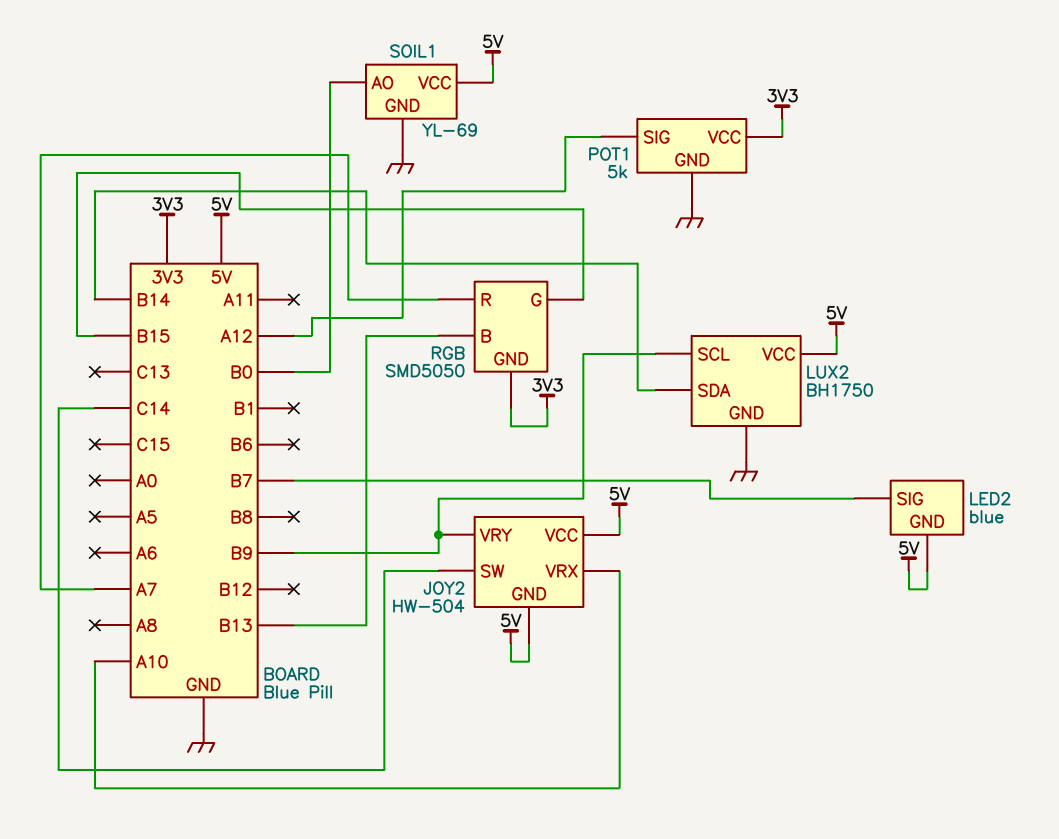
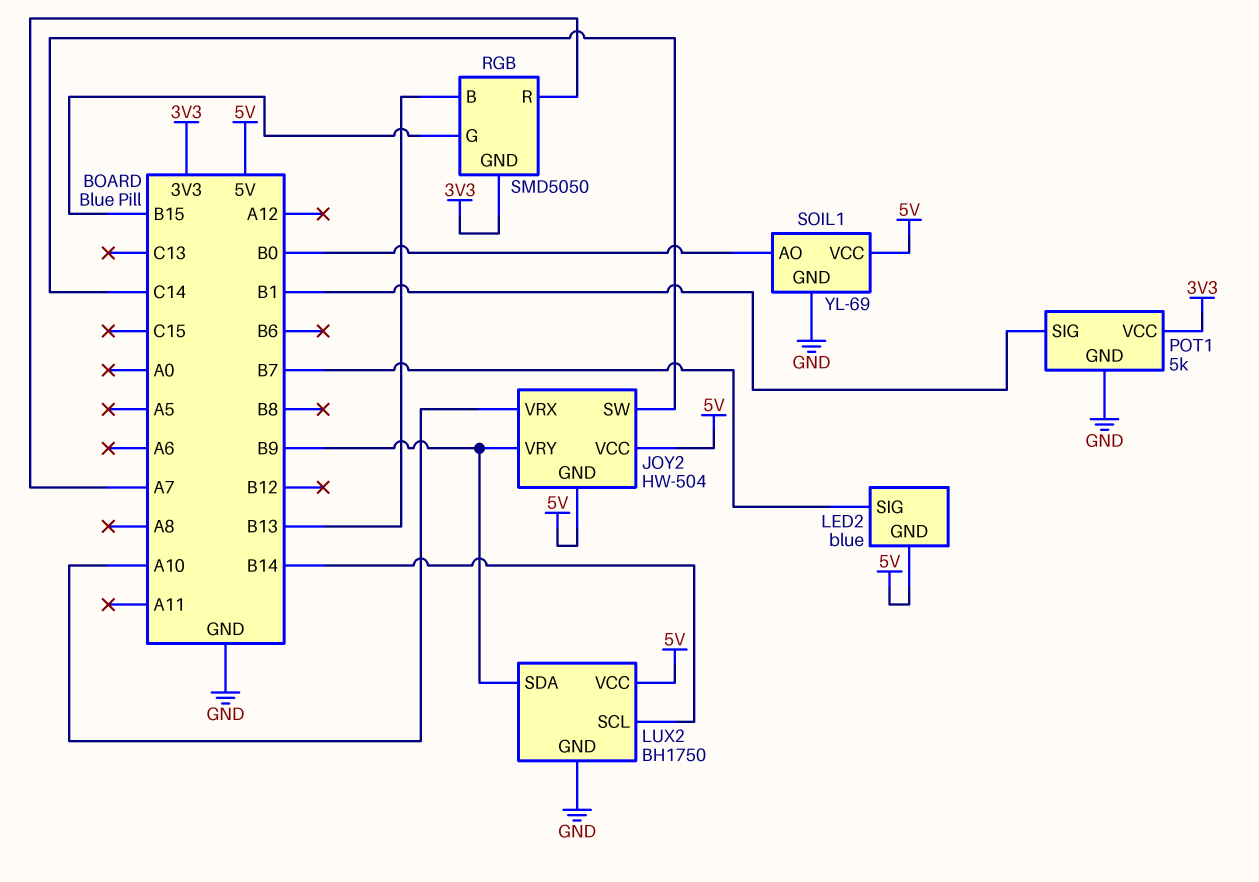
LUX2 pin SCL: B9 -> B14
LUX2 pin SDA: B14 -> B9
POT1 pin SIG: A12 -> B1

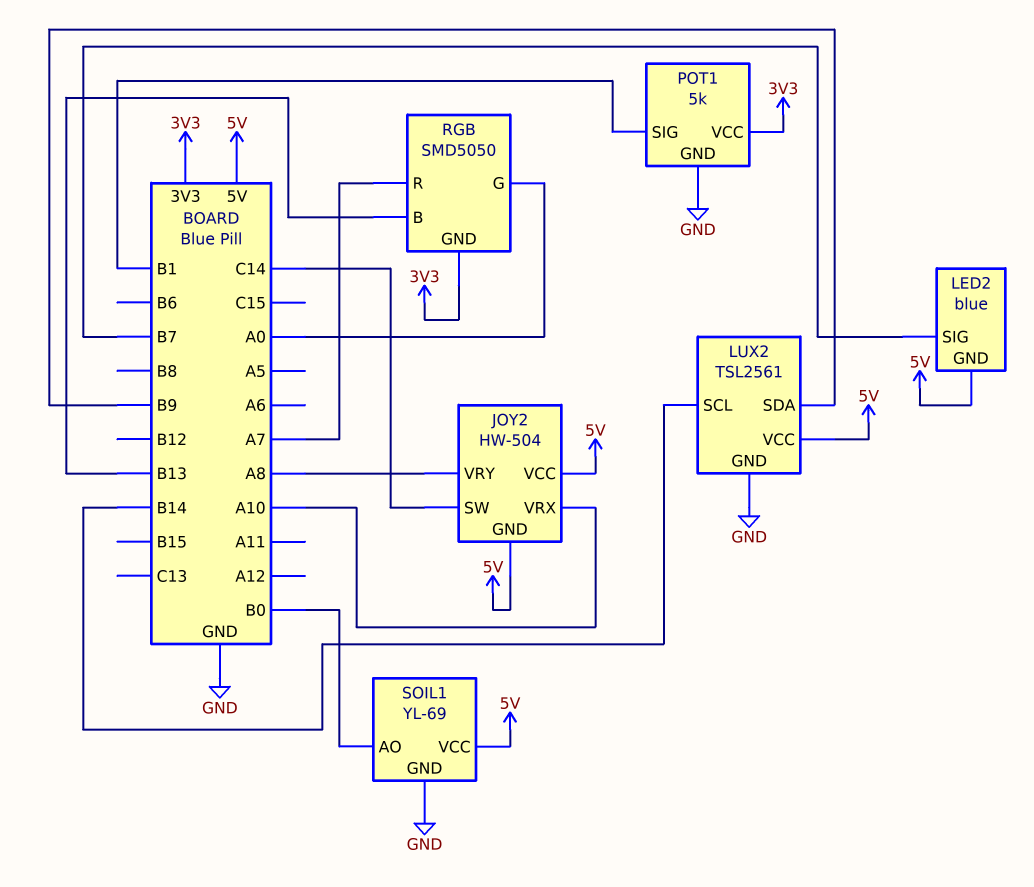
JOY2 pin VRY: B9 -> A8
LUX2: BH1750 -> TSL2561
RGB pin G: B15 -> A0

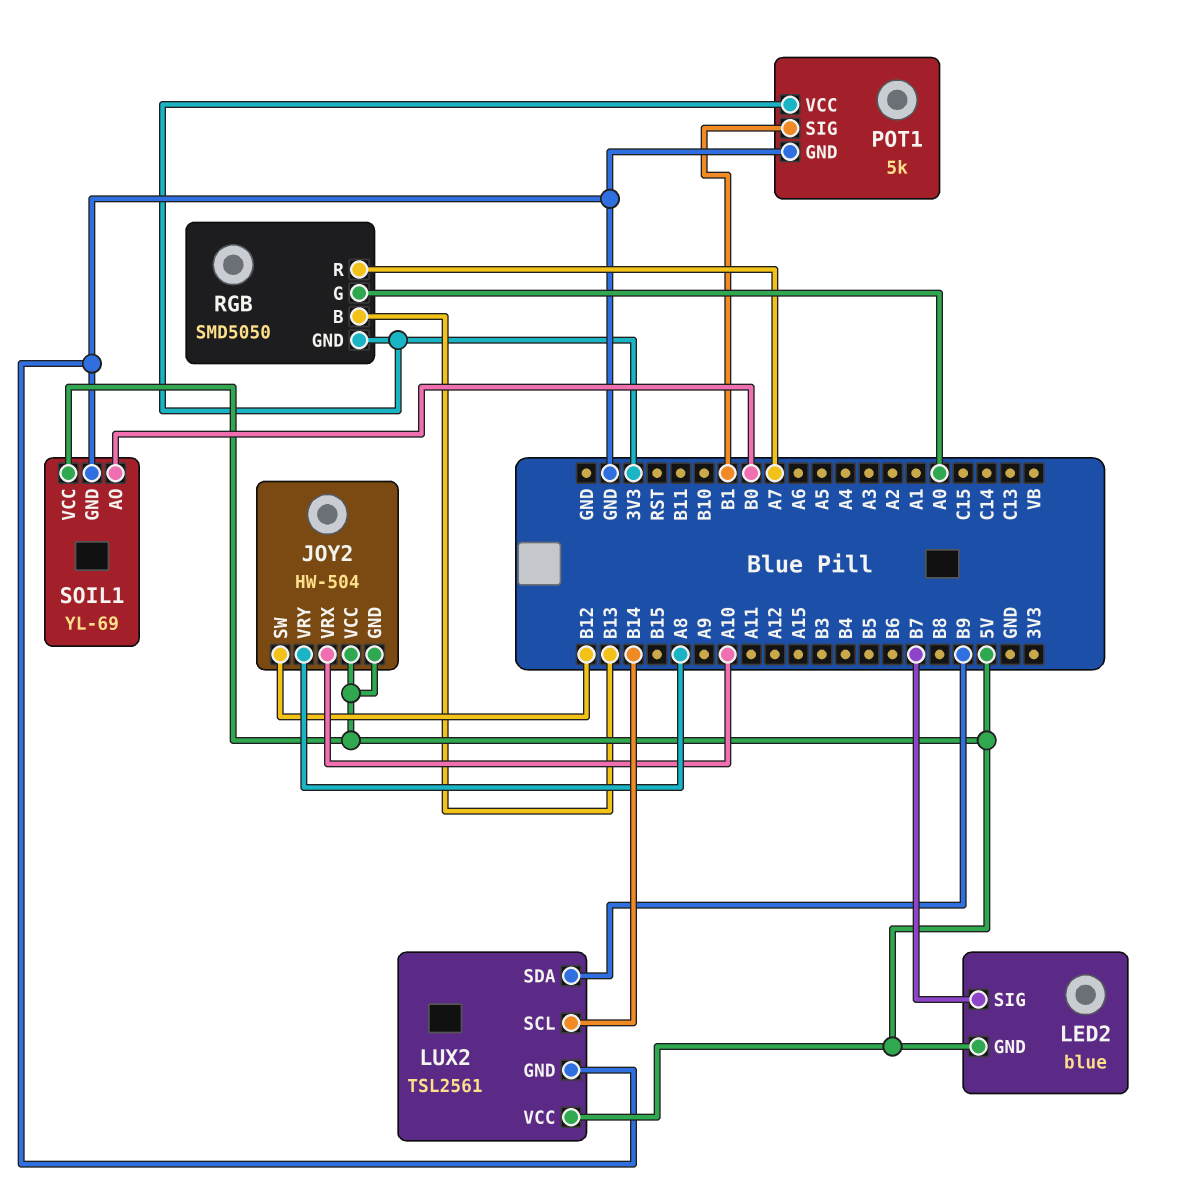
JOY2 pin SW: C14 -> B12

